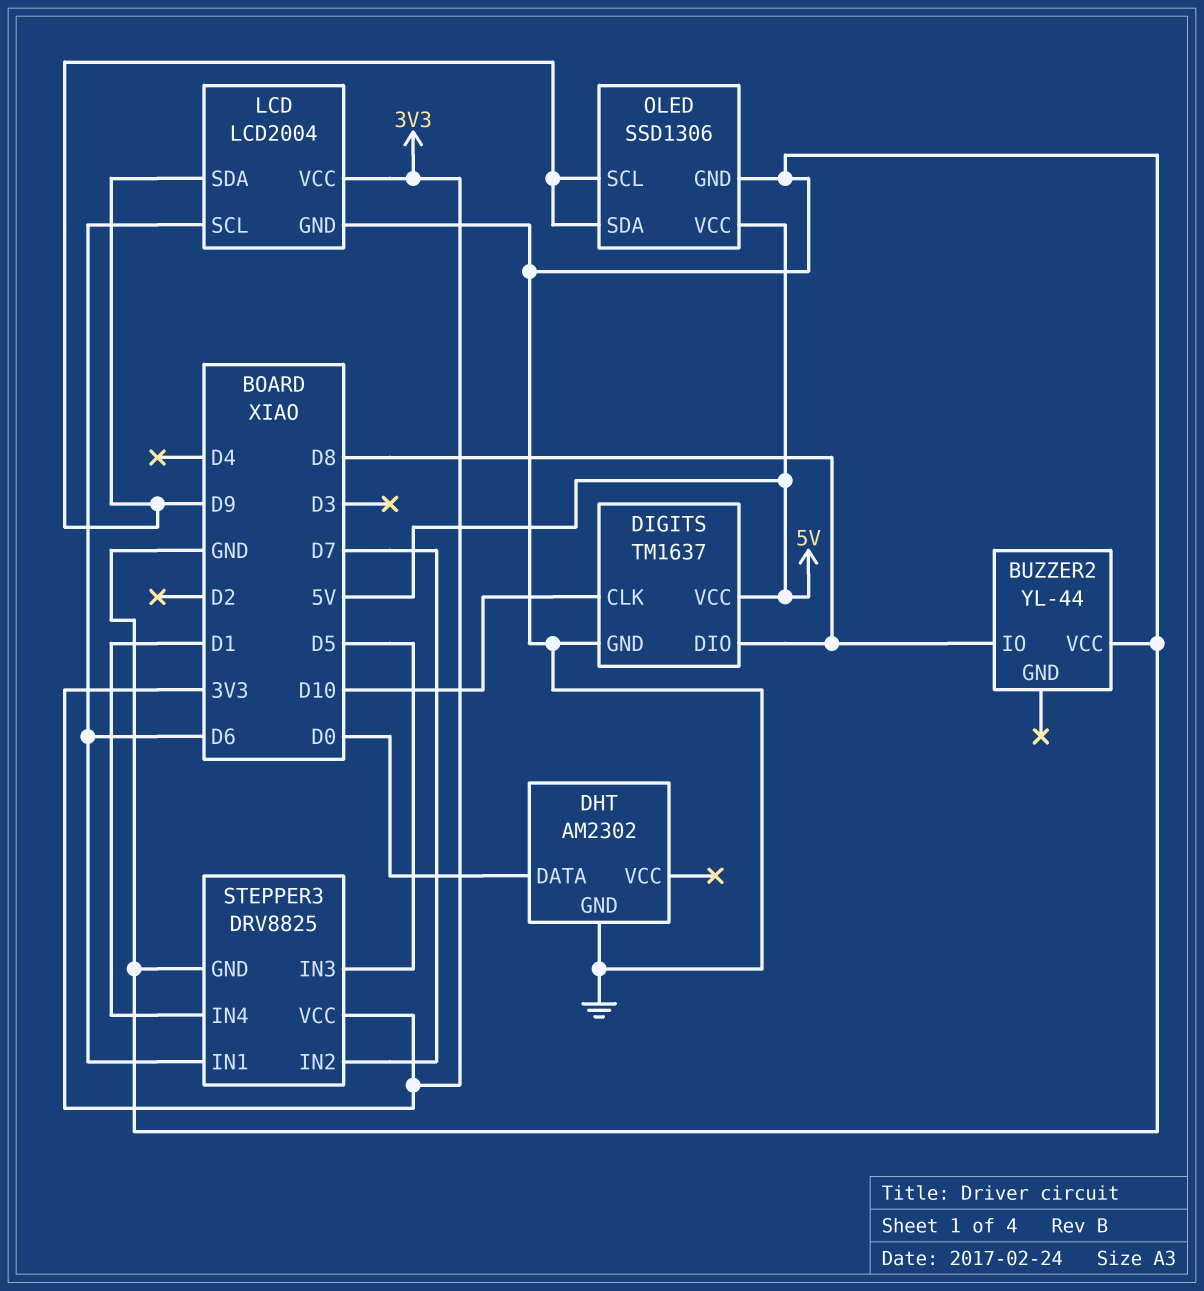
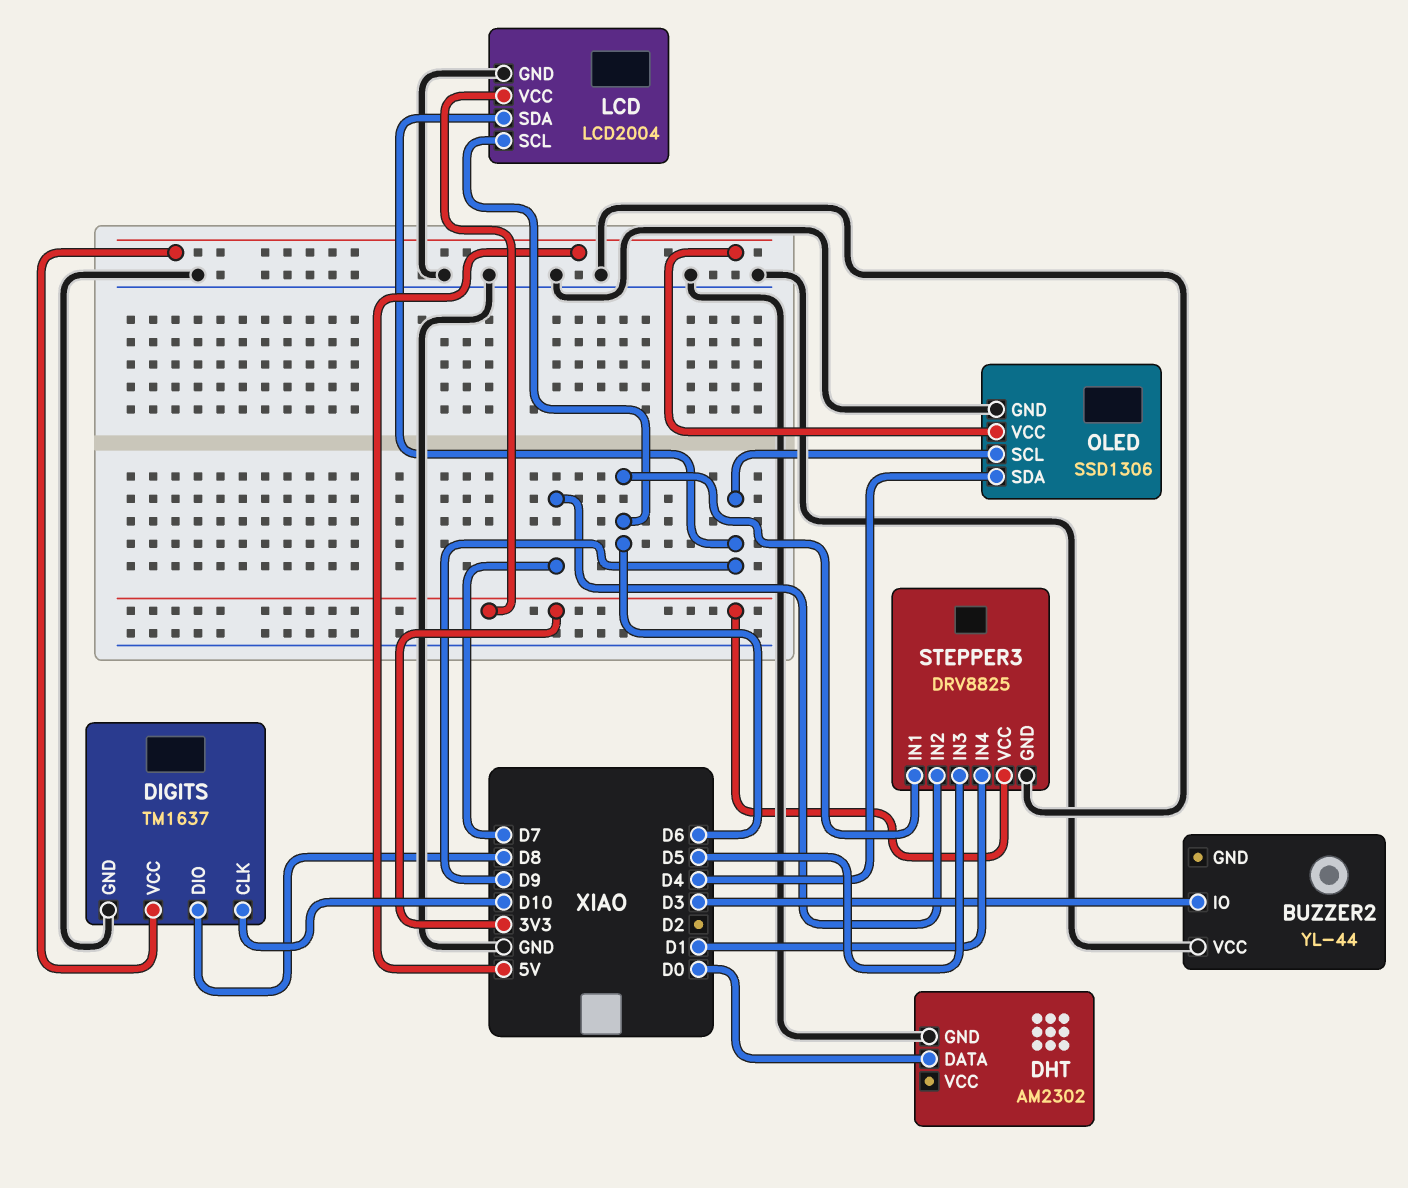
BUZZER2 pin IO: D8 -> D3
OLED pin SDA: D9 -> D4

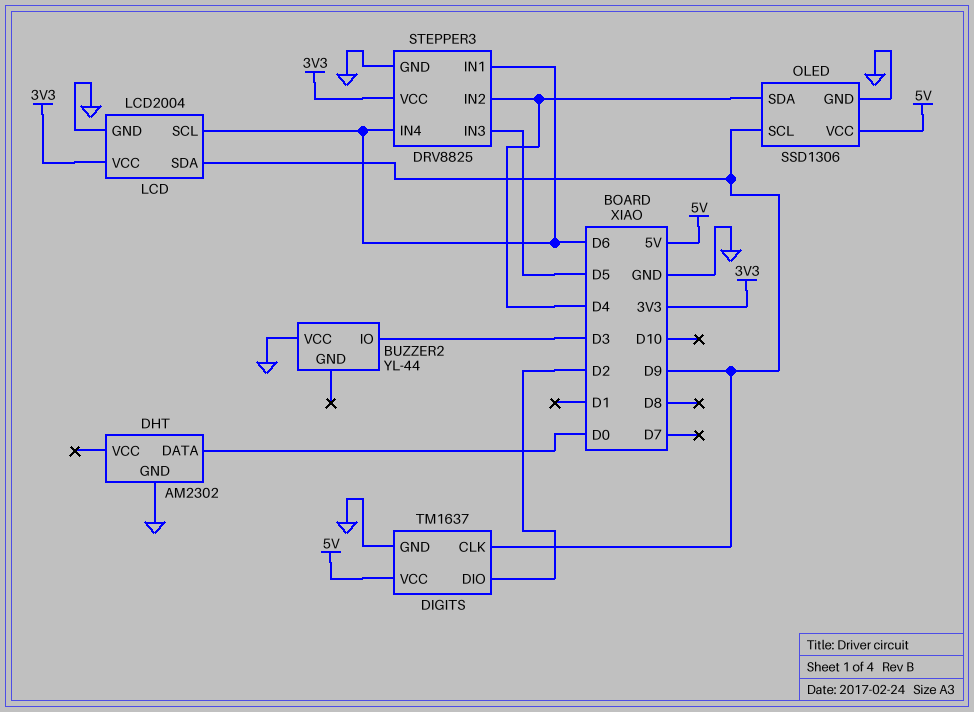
DIGITS pin CLK: D10 -> D9
DIGITS pin DIO: D8 -> D2
STEPPER3 pin IN2: D7 -> D4
STEPPER3 pin IN4: D1 -> D6

